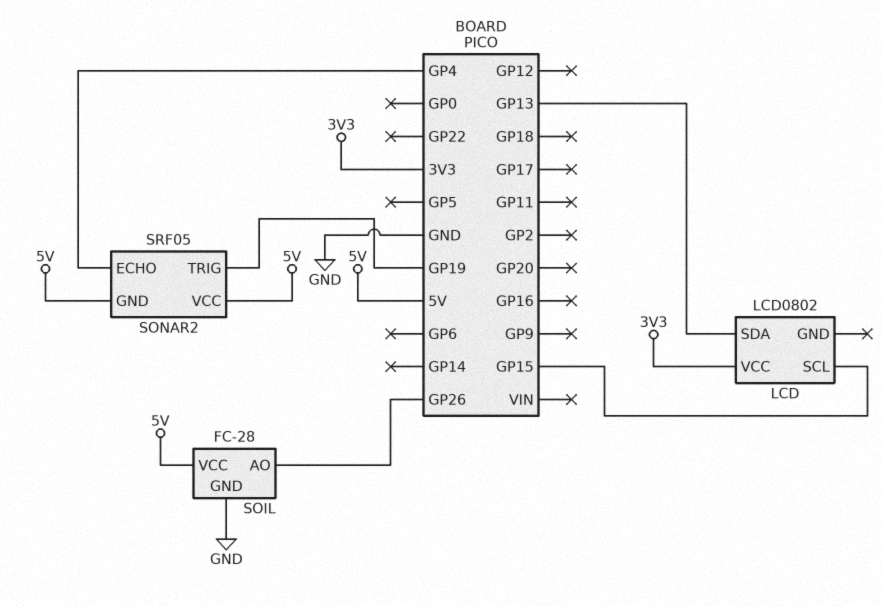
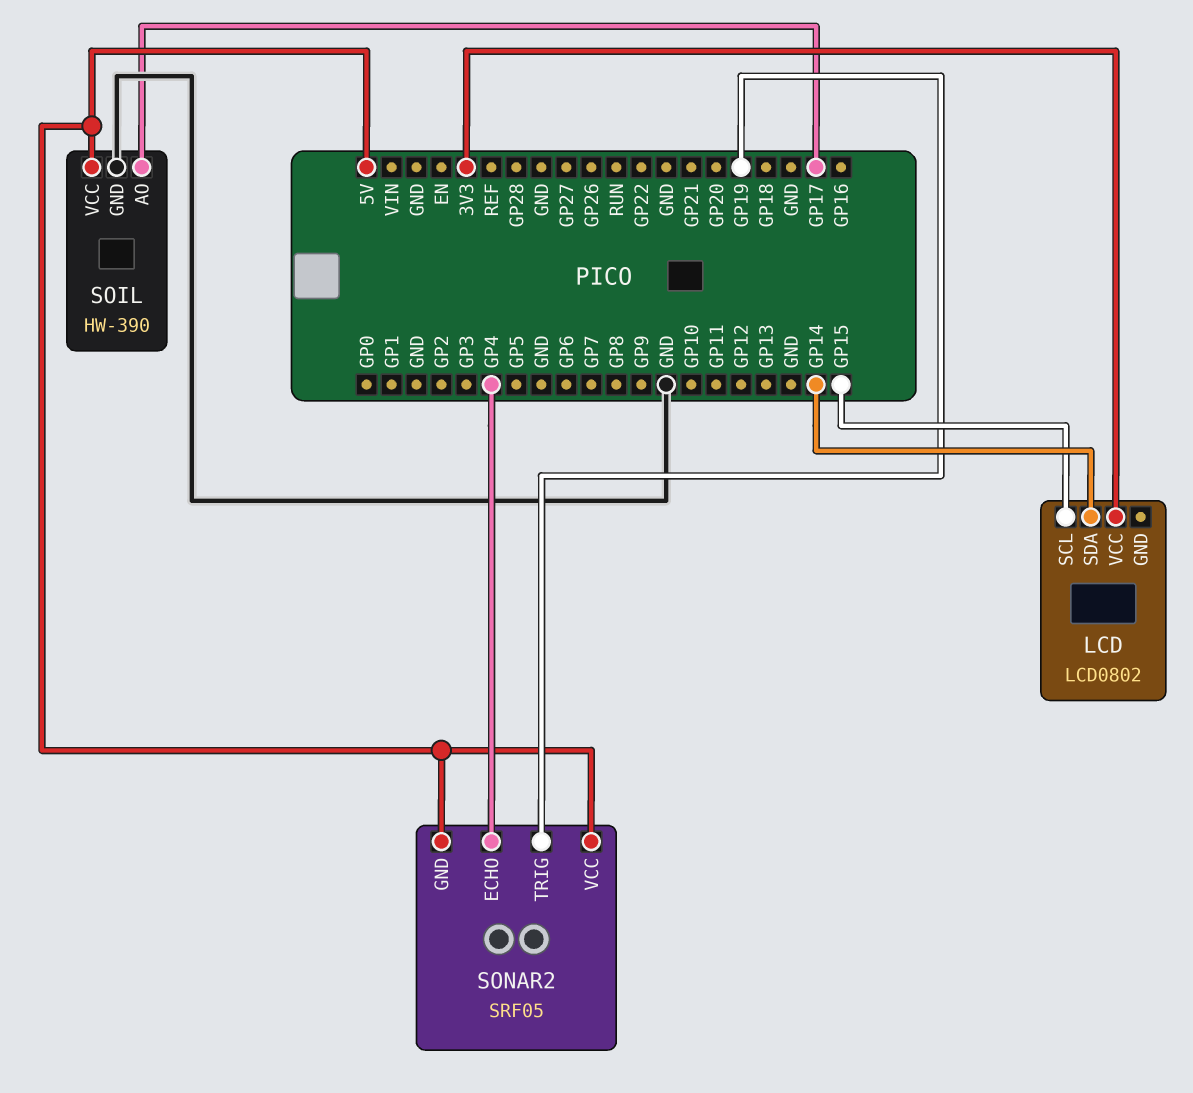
LCD pin SDA: GP13 -> GP14
SOIL: FC-28 -> HW-390
SOIL pin AO: GP26 -> GP17

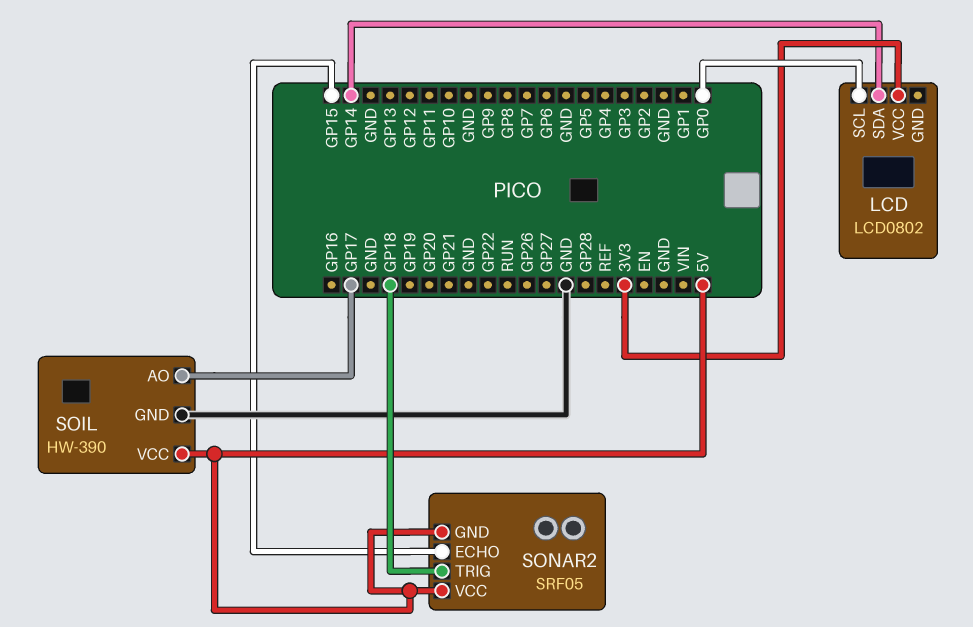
LCD pin SCL: GP15 -> GP0
SONAR2 pin ECHO: GP4 -> GP15
SONAR2 pin TRIG: GP19 -> GP18

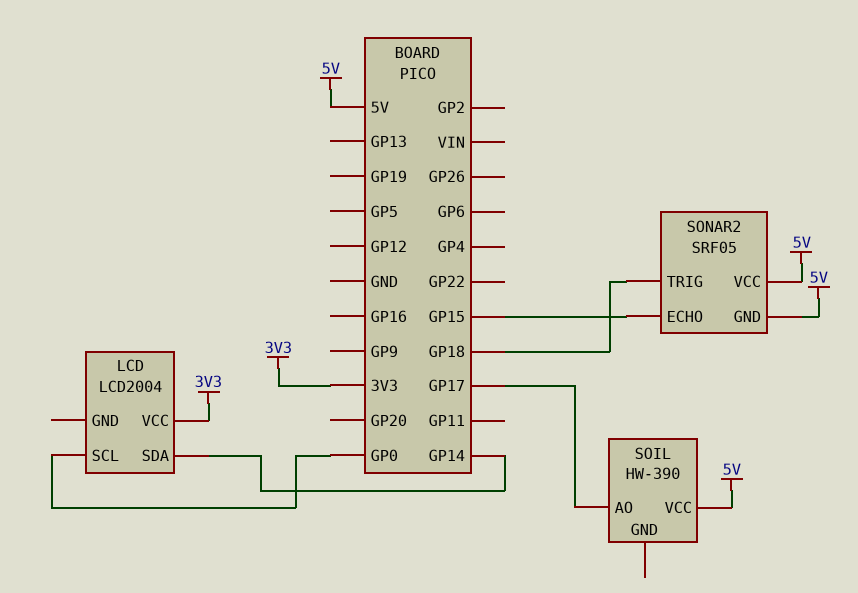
LCD: LCD0802 -> LCD2004
SOIL pin GND: GND -> none

